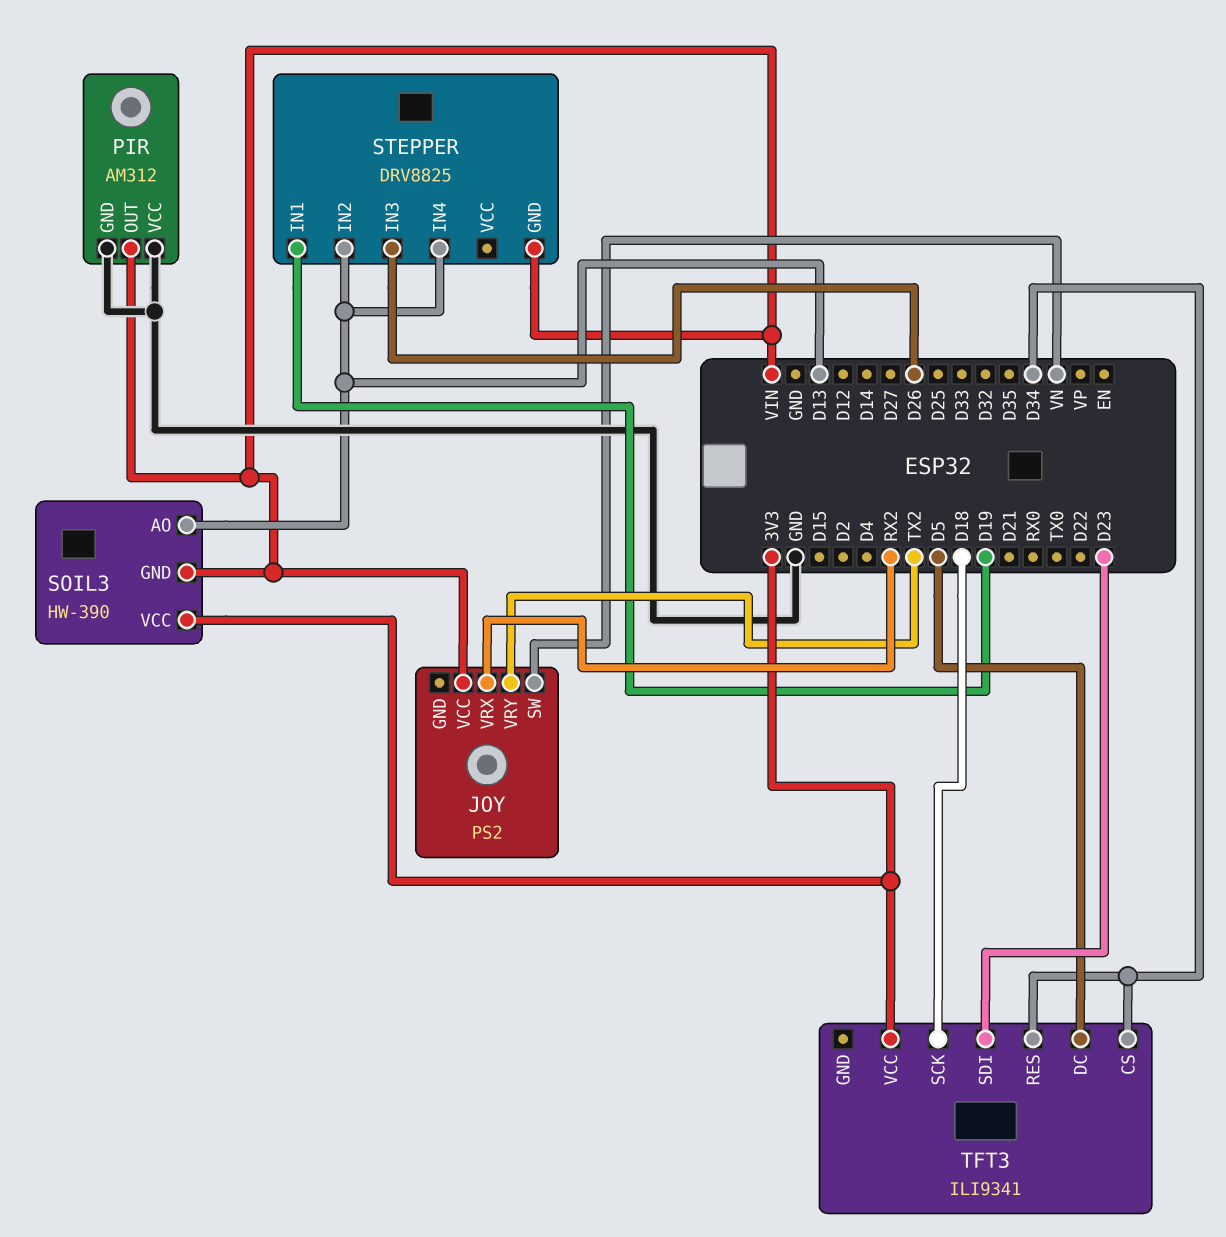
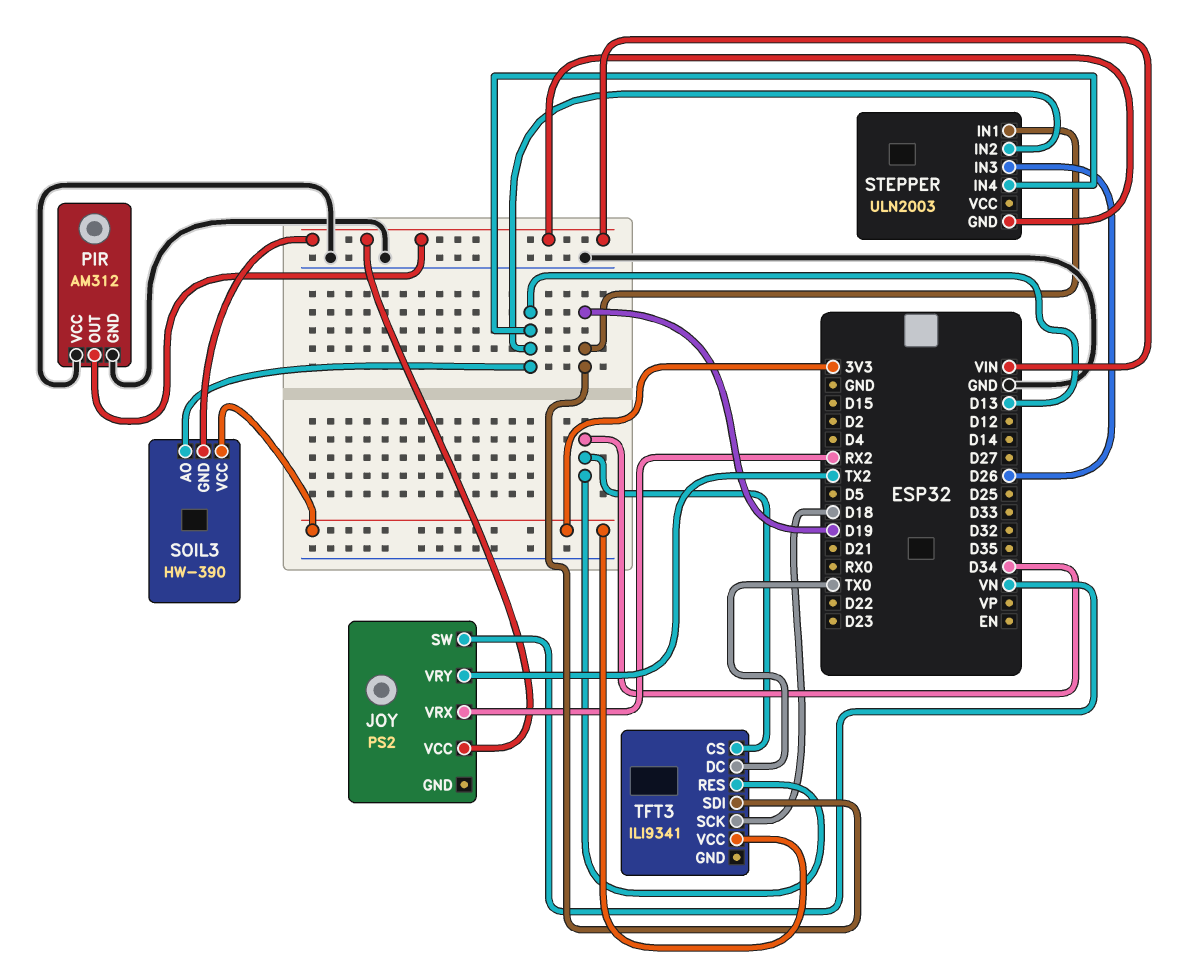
STEPPER: DRV8825 -> ULN2003
TFT3 pin DC: D5 -> TX0
TFT3 pin SDI: D23 -> D19

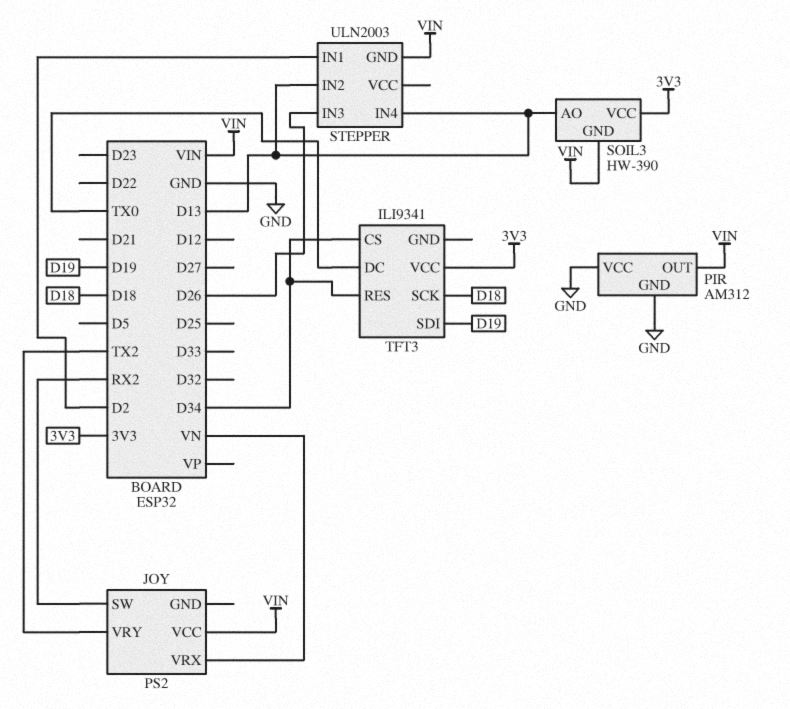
JOY pin SW: VN -> RX2
JOY pin VRX: RX2 -> VN
STEPPER pin IN1: D19 -> D2

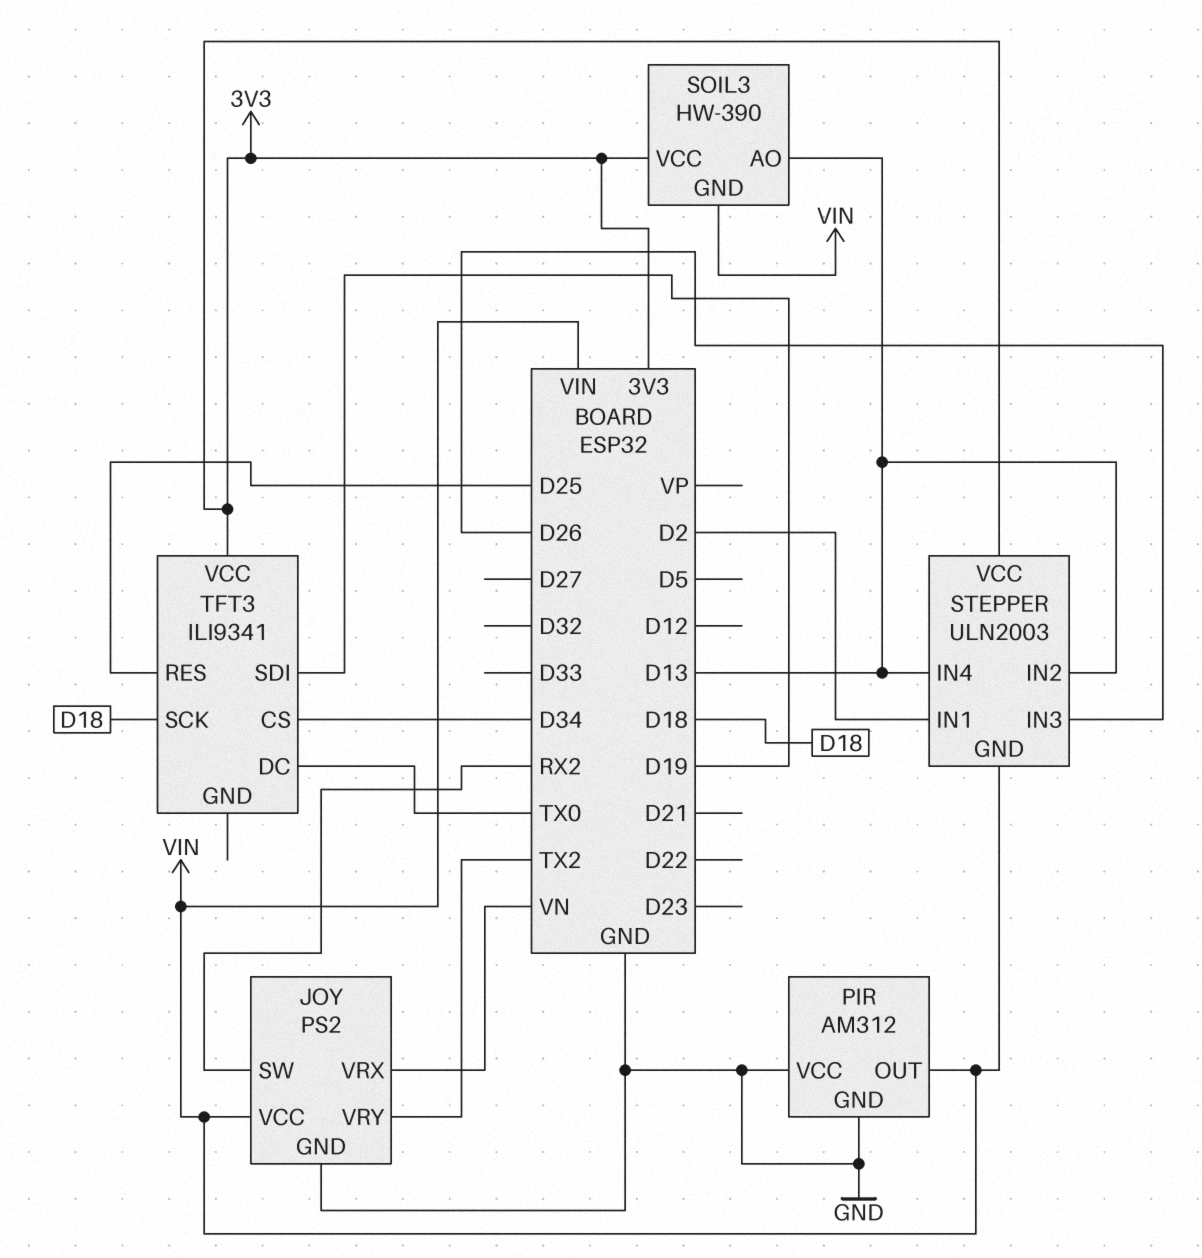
JOY pin GND: none -> GND
STEPPER pin VCC: none -> 3V3
TFT3 pin RES: D34 -> D25

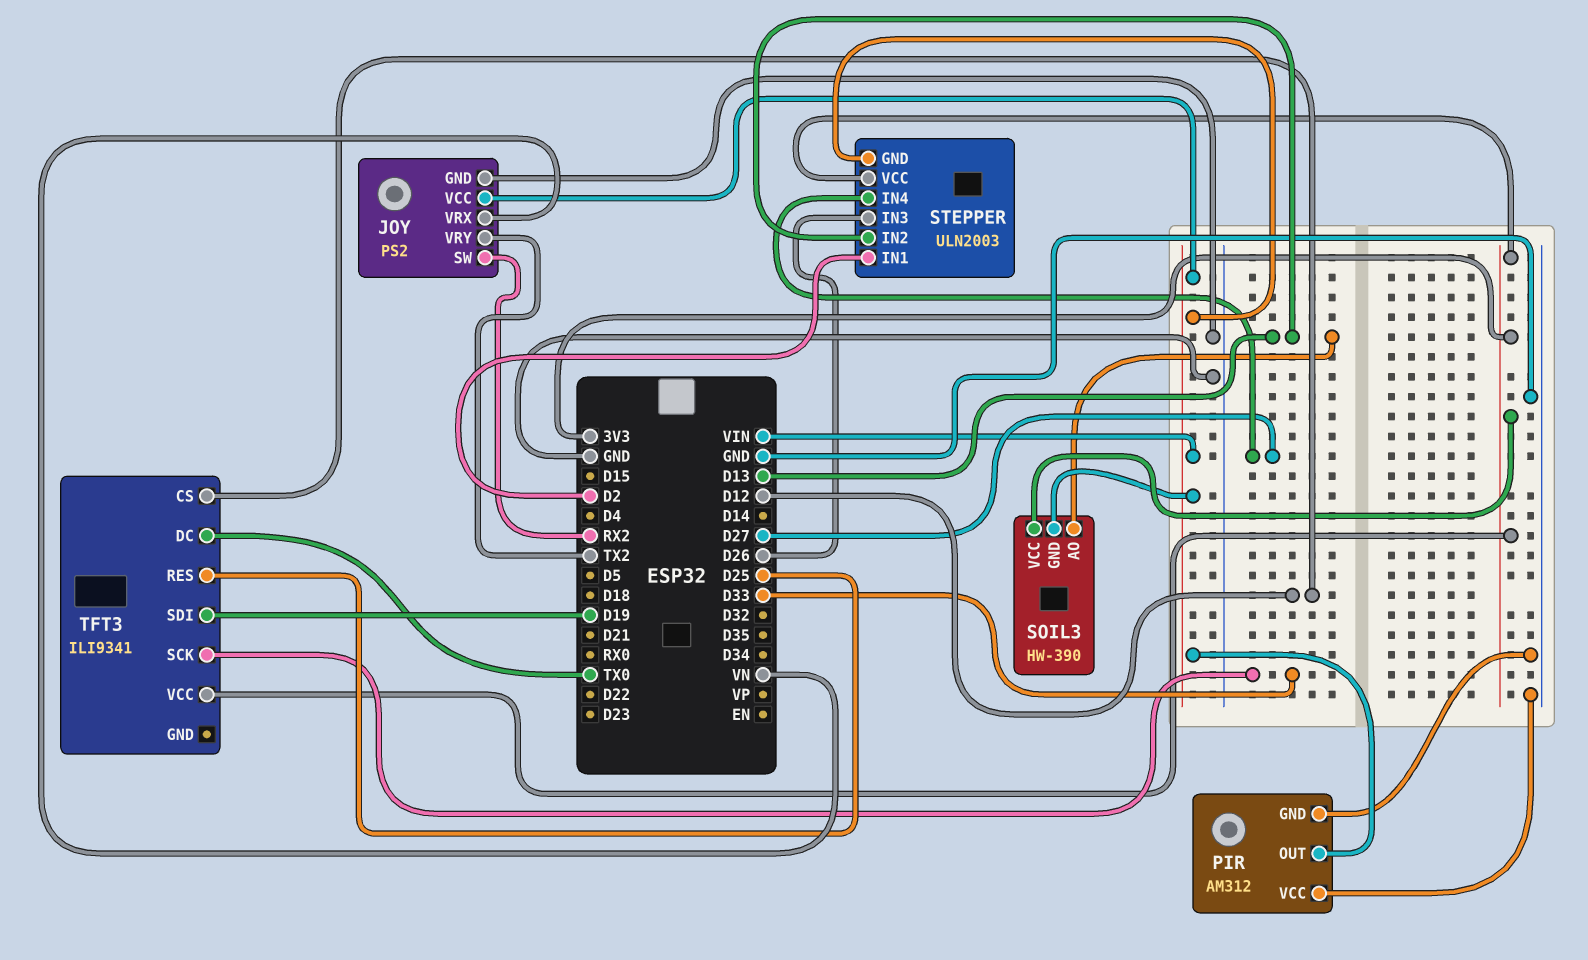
STEPPER pin IN4: D13 -> D27
TFT3 pin CS: D34 -> D12
TFT3 pin SCK: D18 -> D33

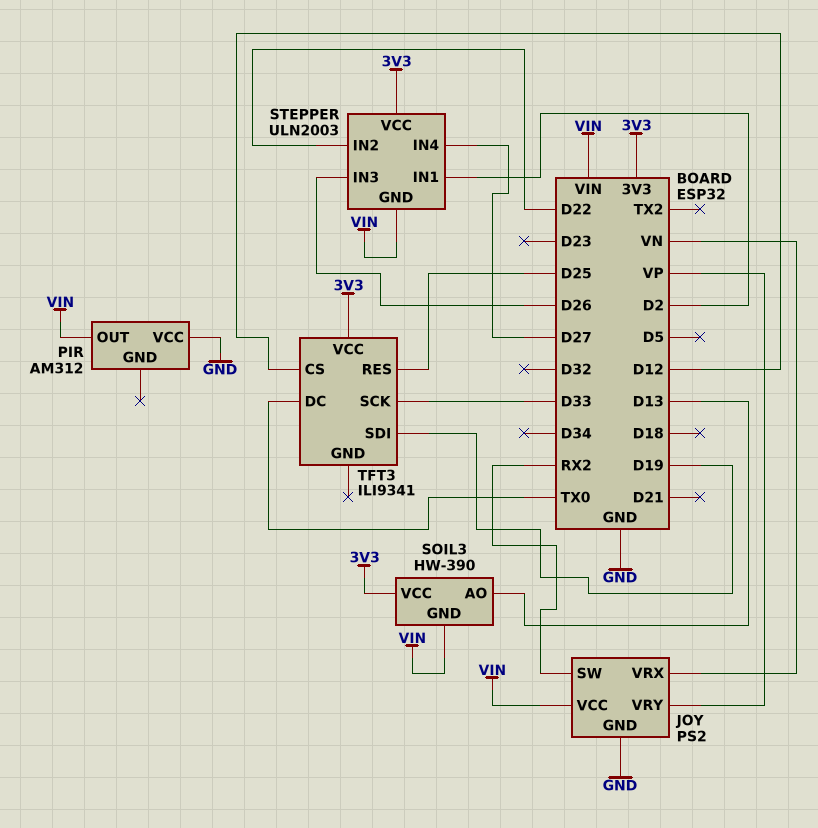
JOY pin VRY: TX2 -> VP
PIR pin GND: GND -> none
STEPPER pin IN2: D13 -> D22

